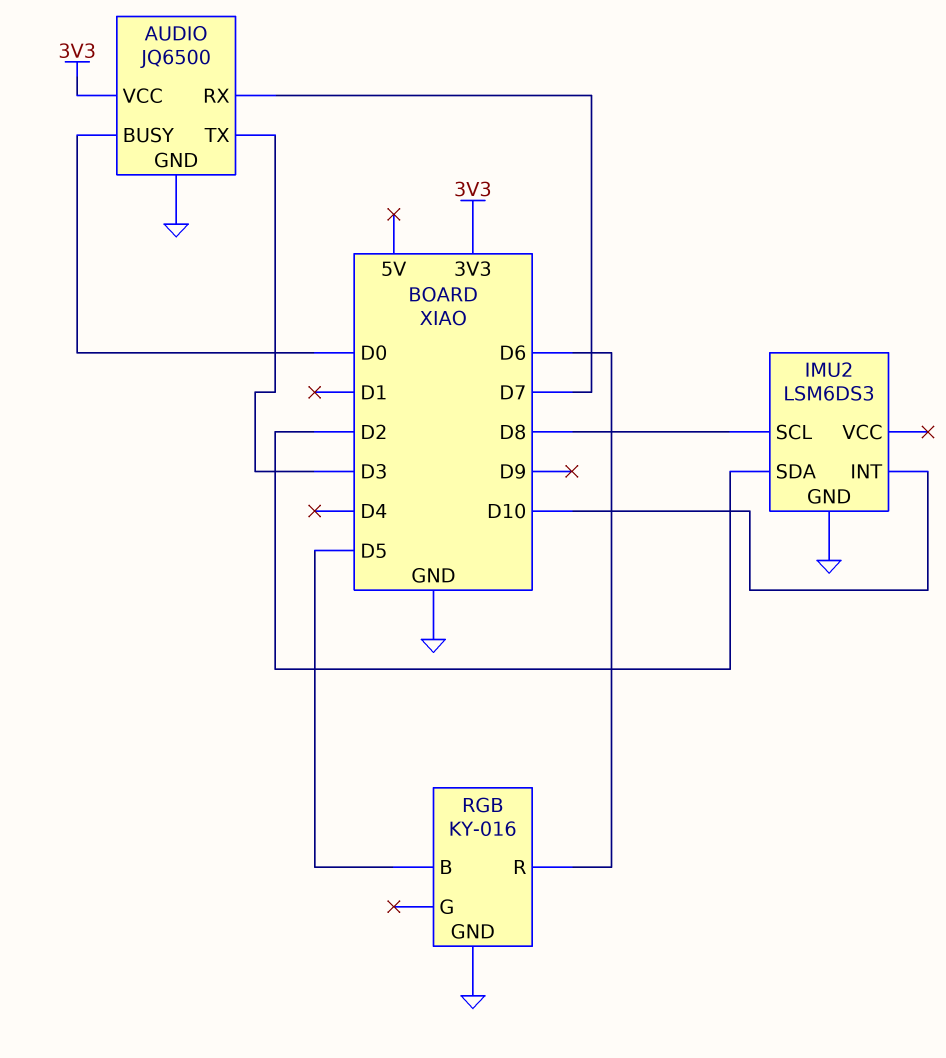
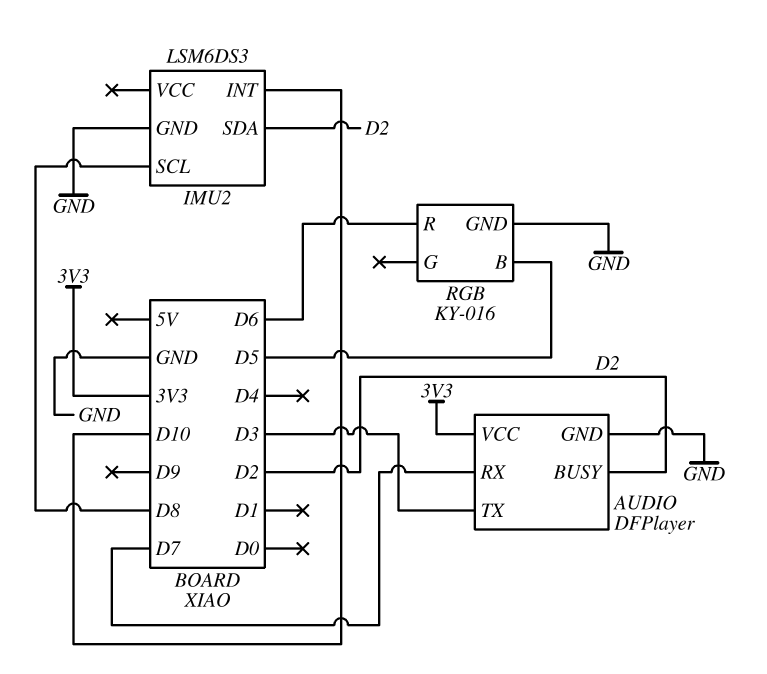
AUDIO: JQ6500 -> DFPlayer
AUDIO pin BUSY: D0 -> D2

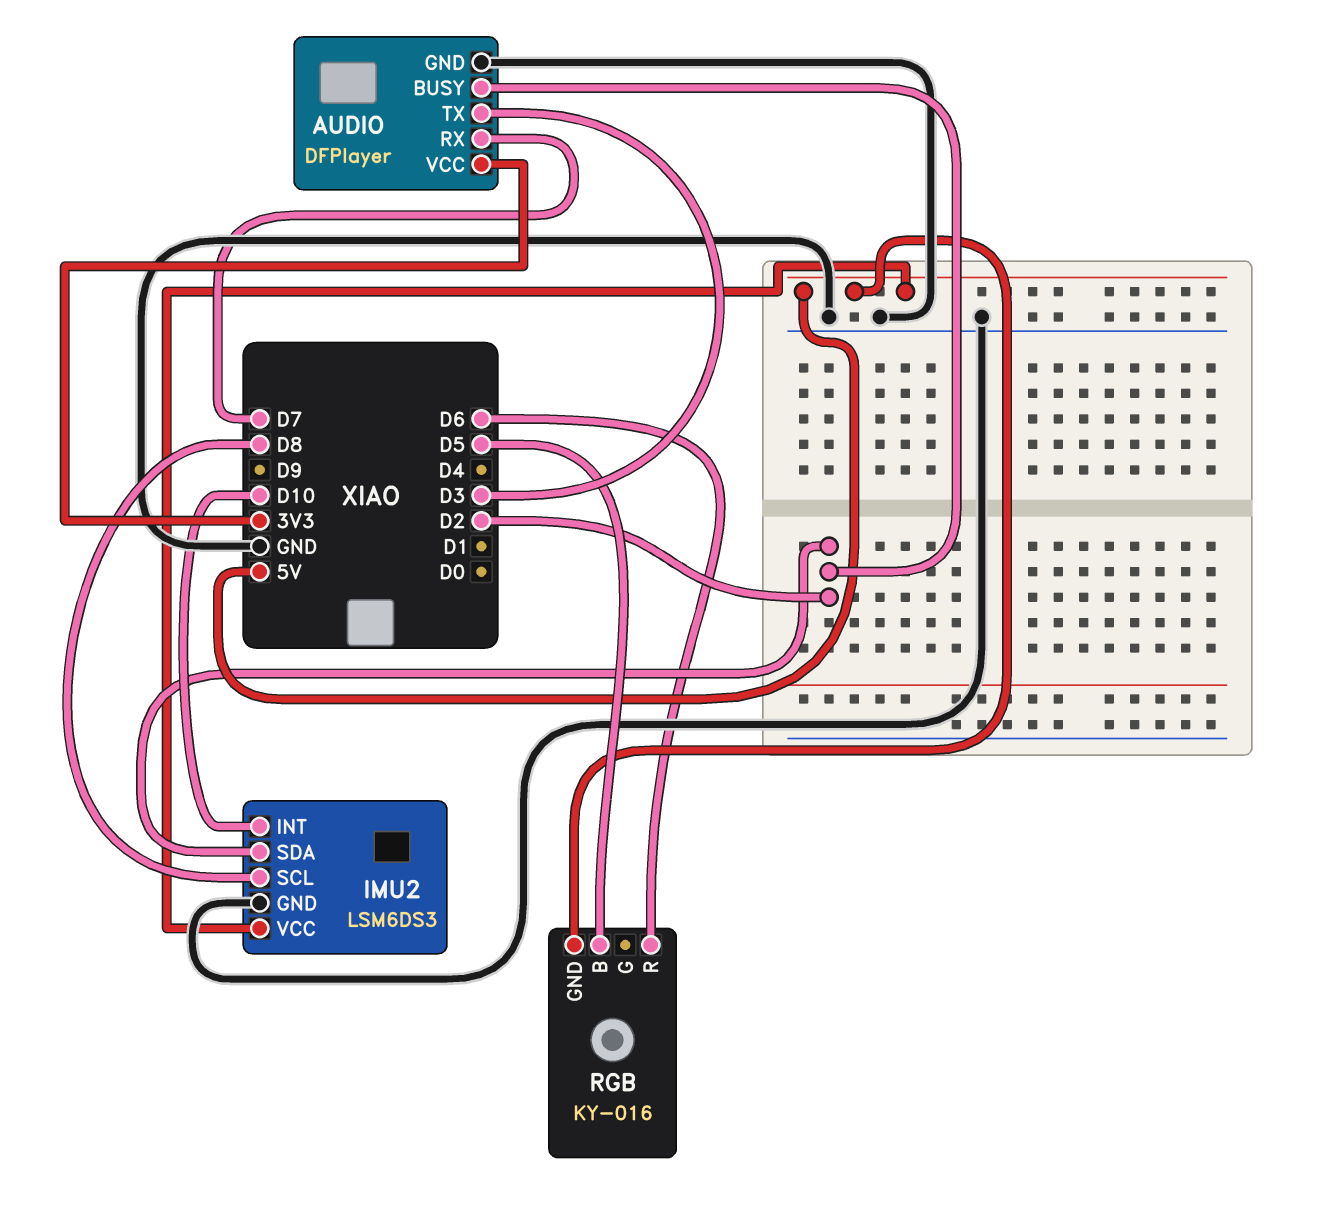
IMU2 pin VCC: none -> 5V
RGB pin GND: GND -> 5V

